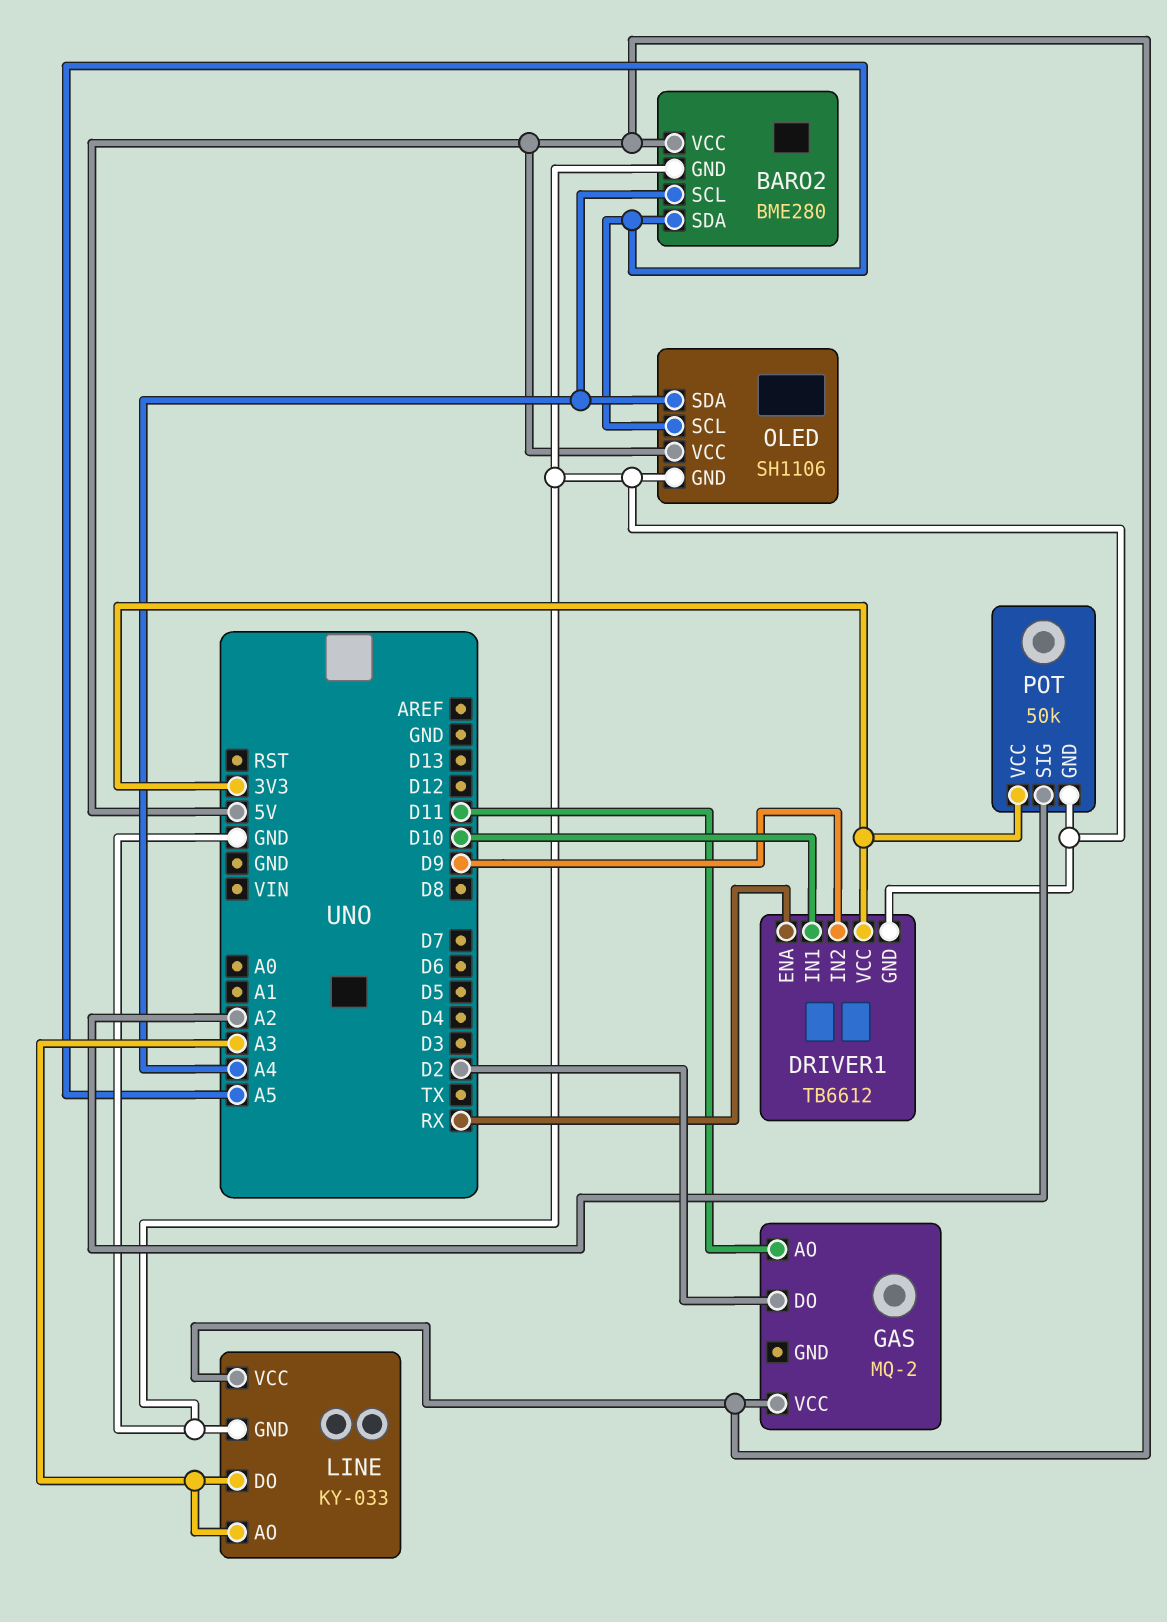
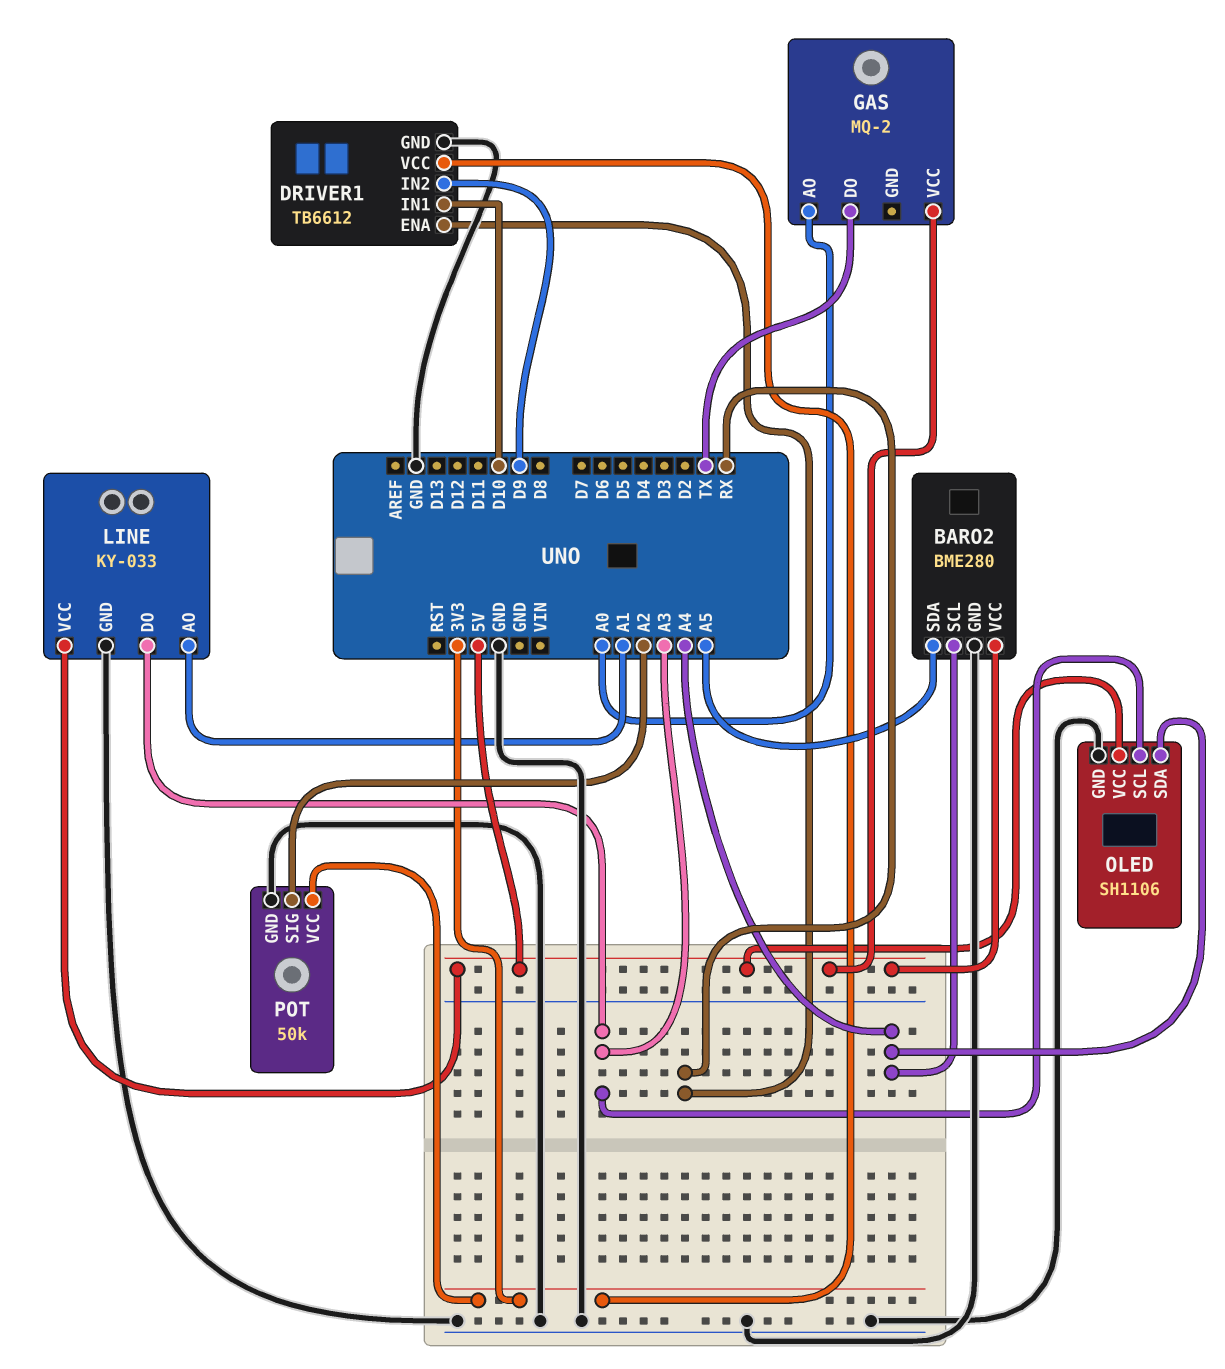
GAS pin AO: D11 -> A0
GAS pin DO: D2 -> TX
LINE pin AO: A3 -> A1
OLED pin SCL: A5 -> A3

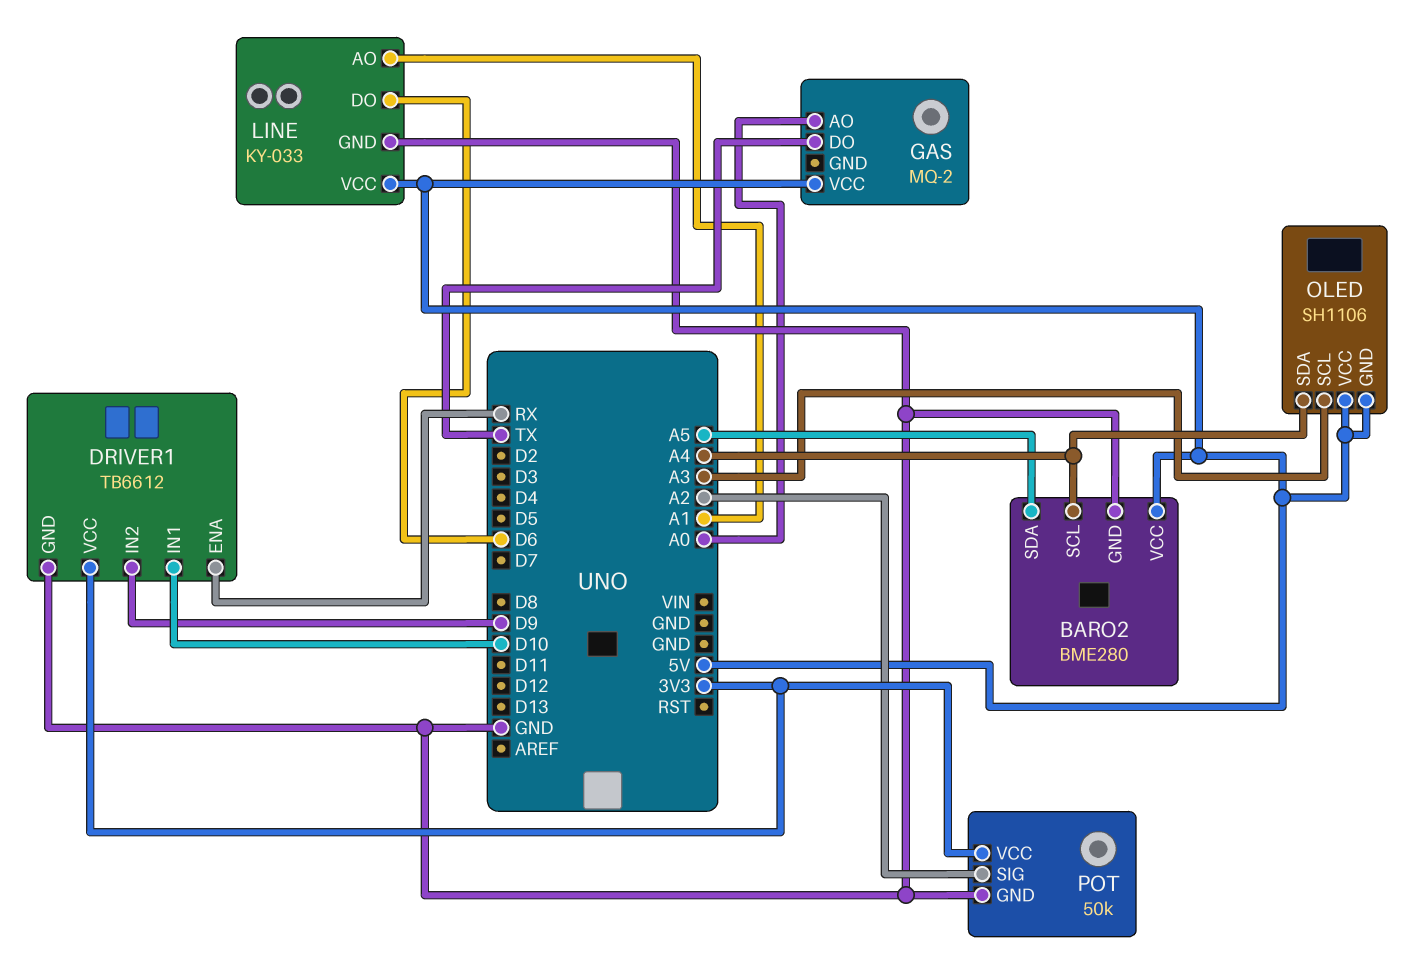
LINE pin DO: A3 -> D6
OLED pin GND: GND -> 5V

